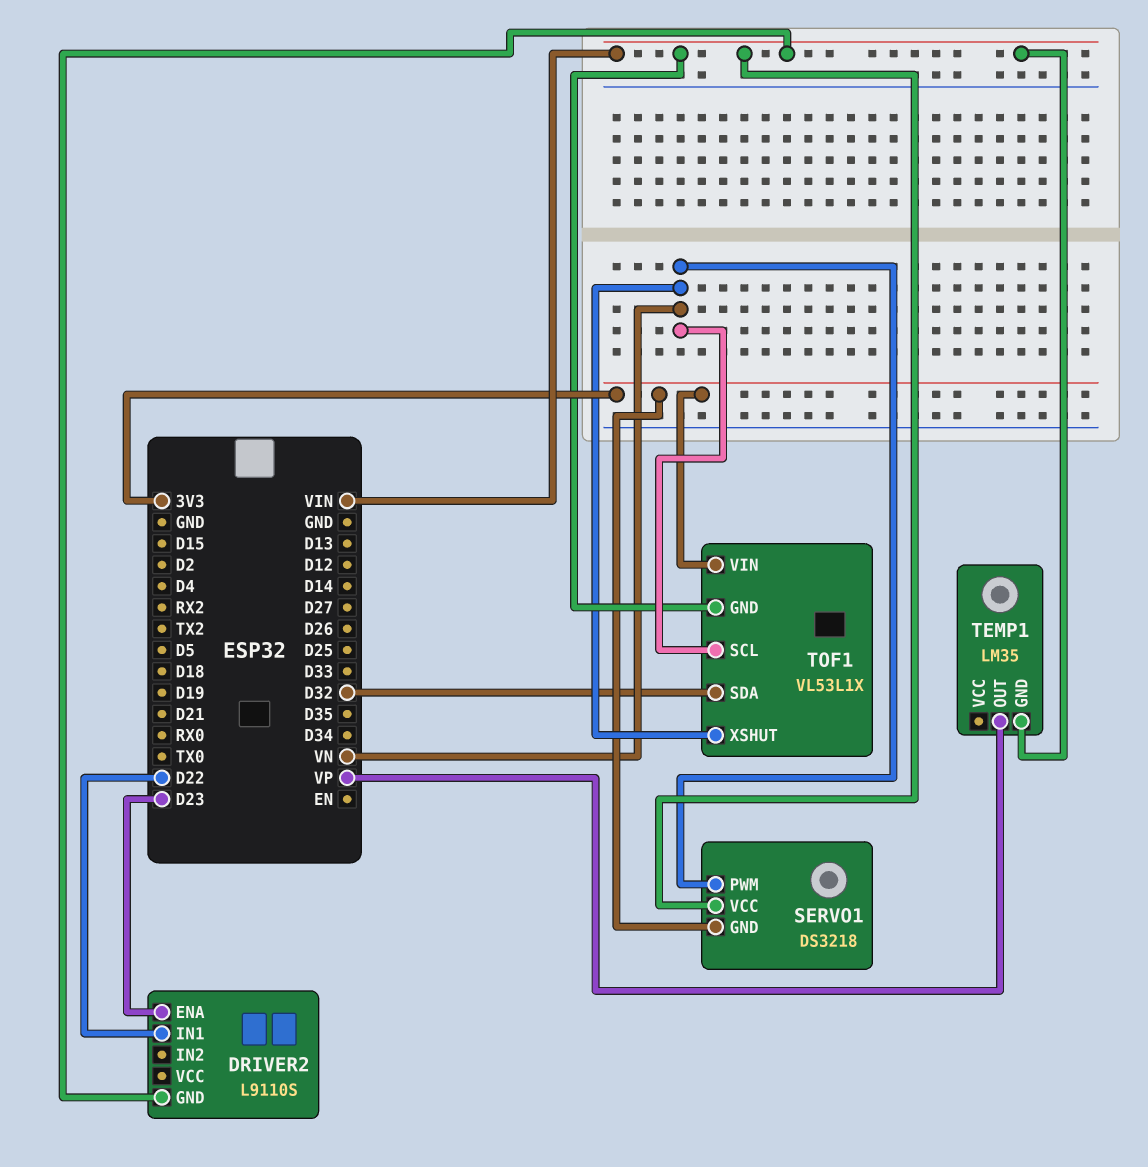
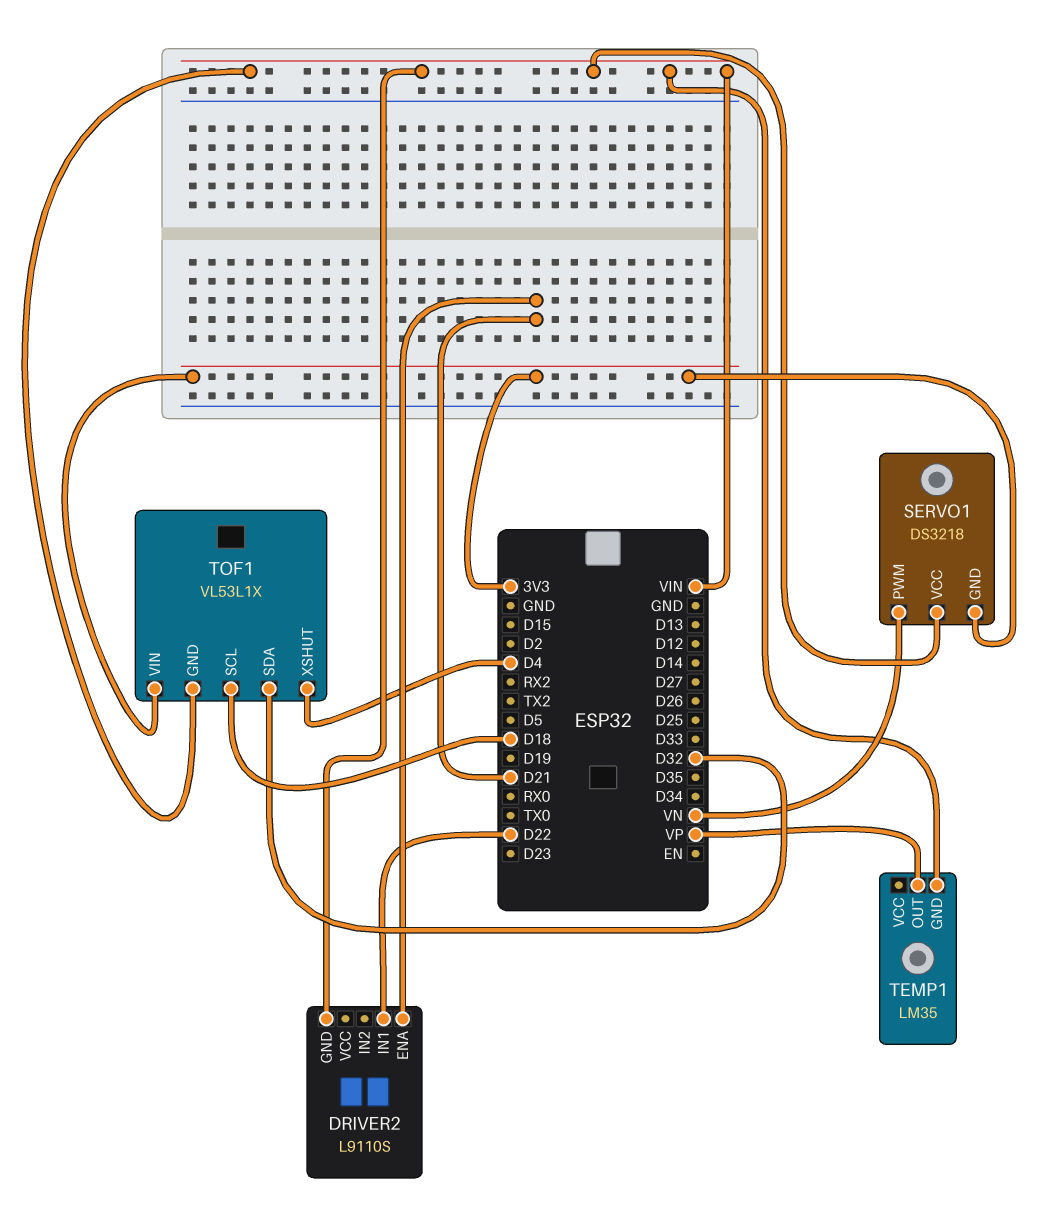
DRIVER2 pin ENA: D23 -> D21
TOF1 pin SCL: VN -> D18
TOF1 pin XSHUT: VN -> D4

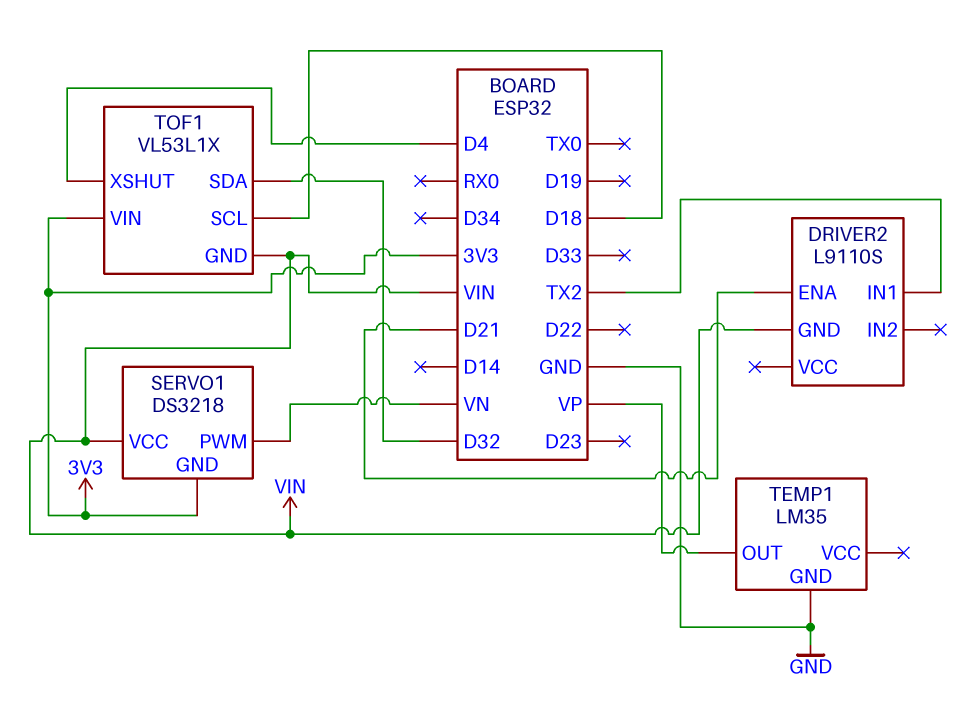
DRIVER2 pin IN1: D22 -> TX2
TEMP1 pin GND: VIN -> GND

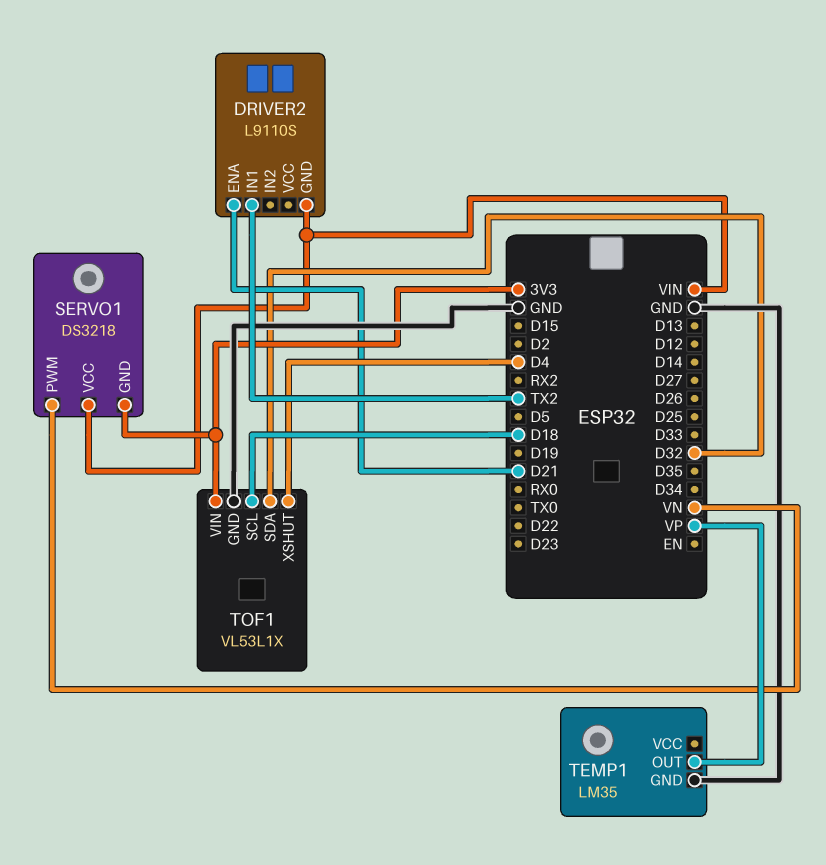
TOF1 pin GND: VIN -> GND

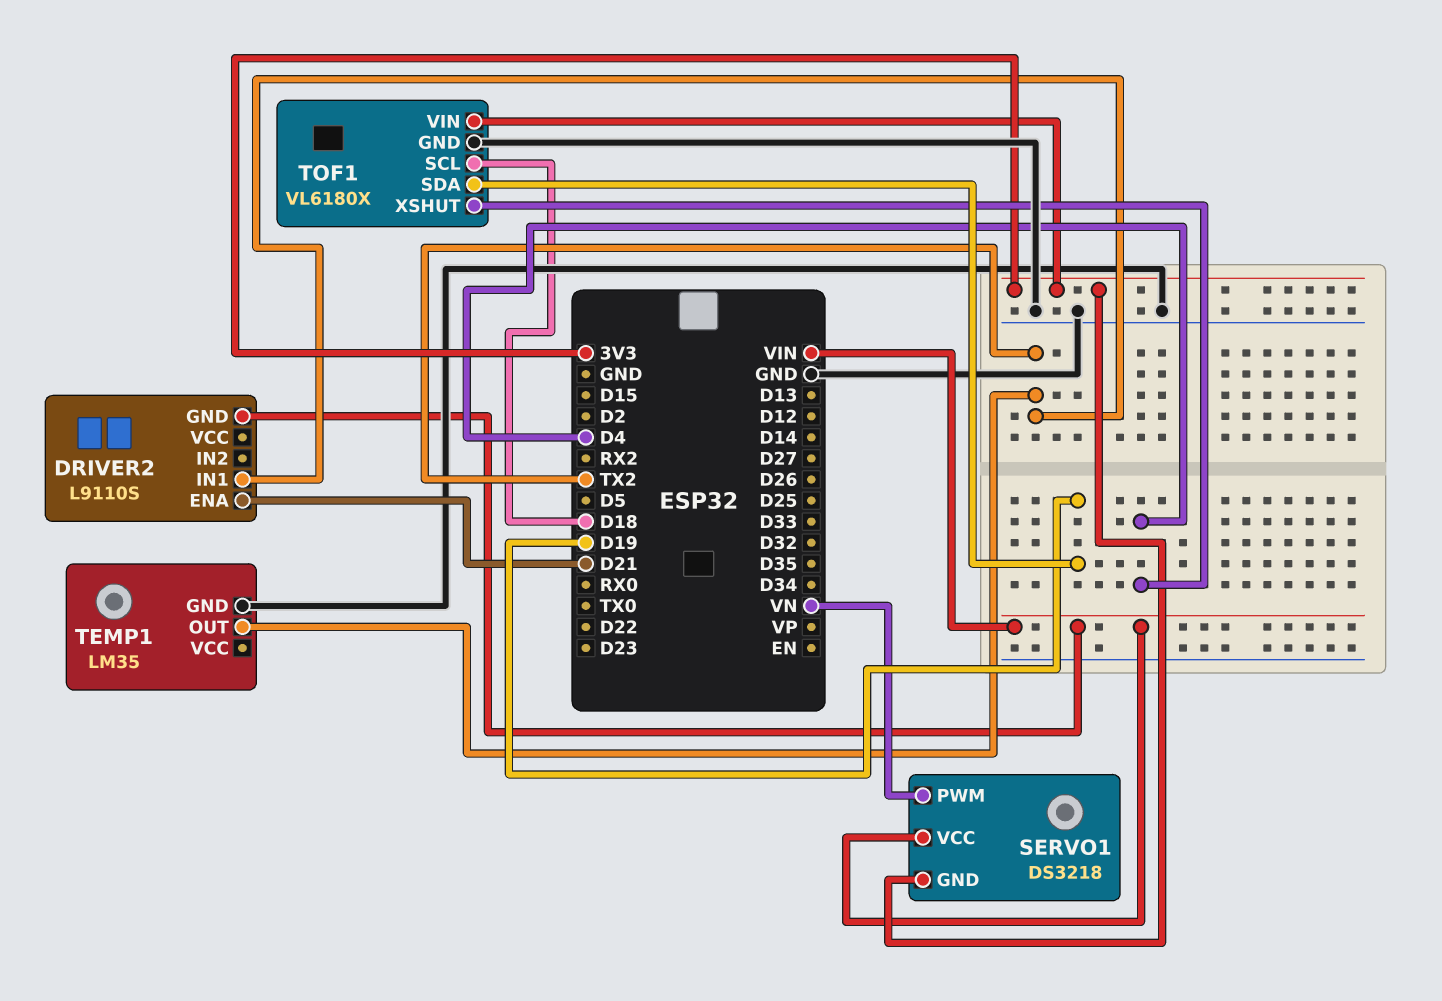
TEMP1 pin OUT: VP -> TX2
TOF1: VL53L1X -> VL6180X
TOF1 pin SDA: D32 -> D19

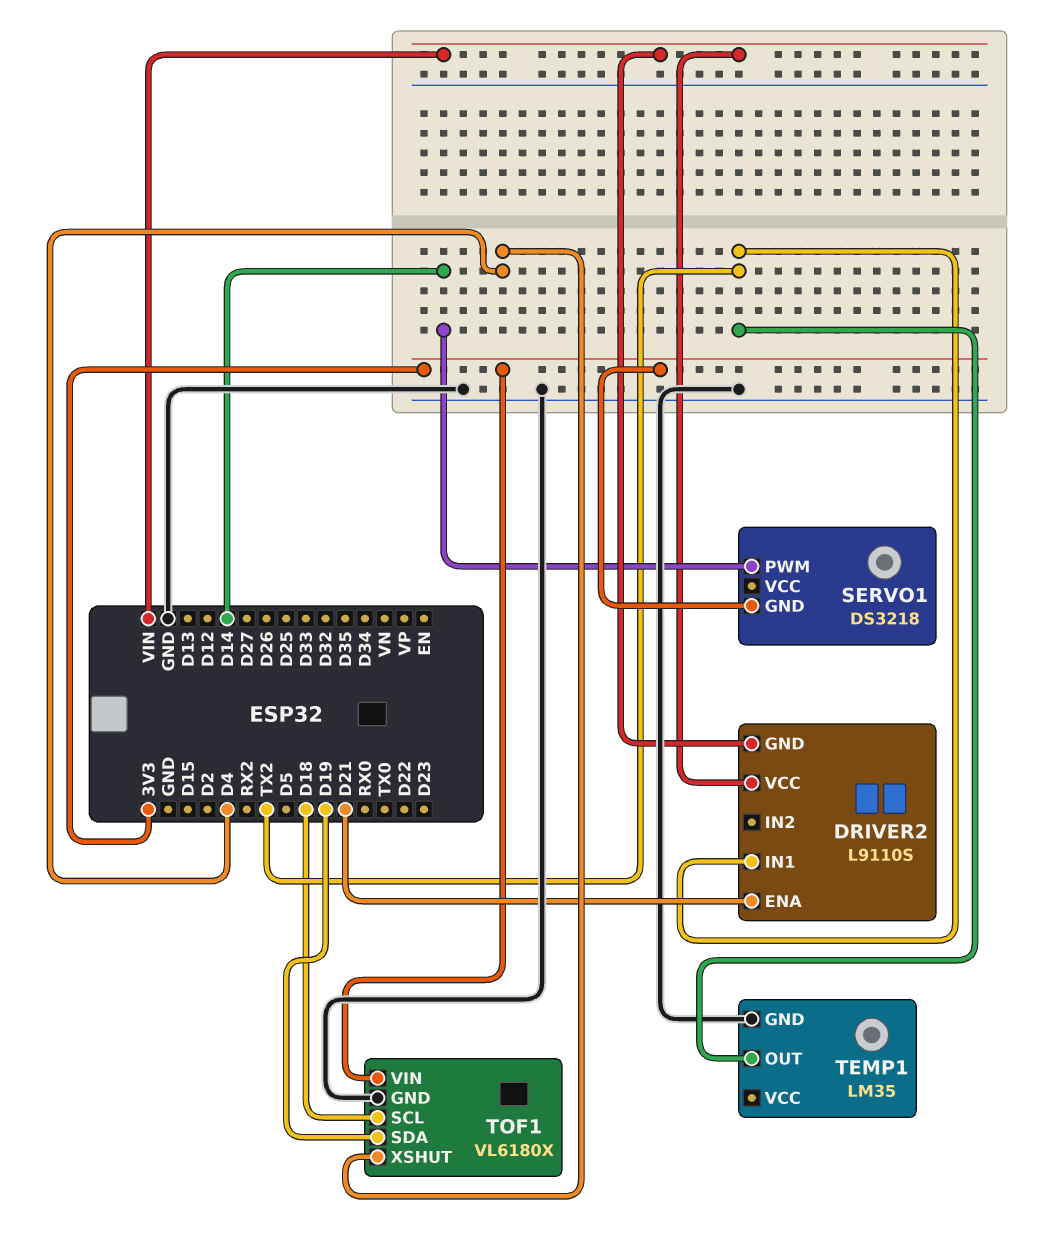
DRIVER2 pin VCC: none -> VIN
SERVO1 pin PWM: VN -> D14
SERVO1 pin VCC: VIN -> none

